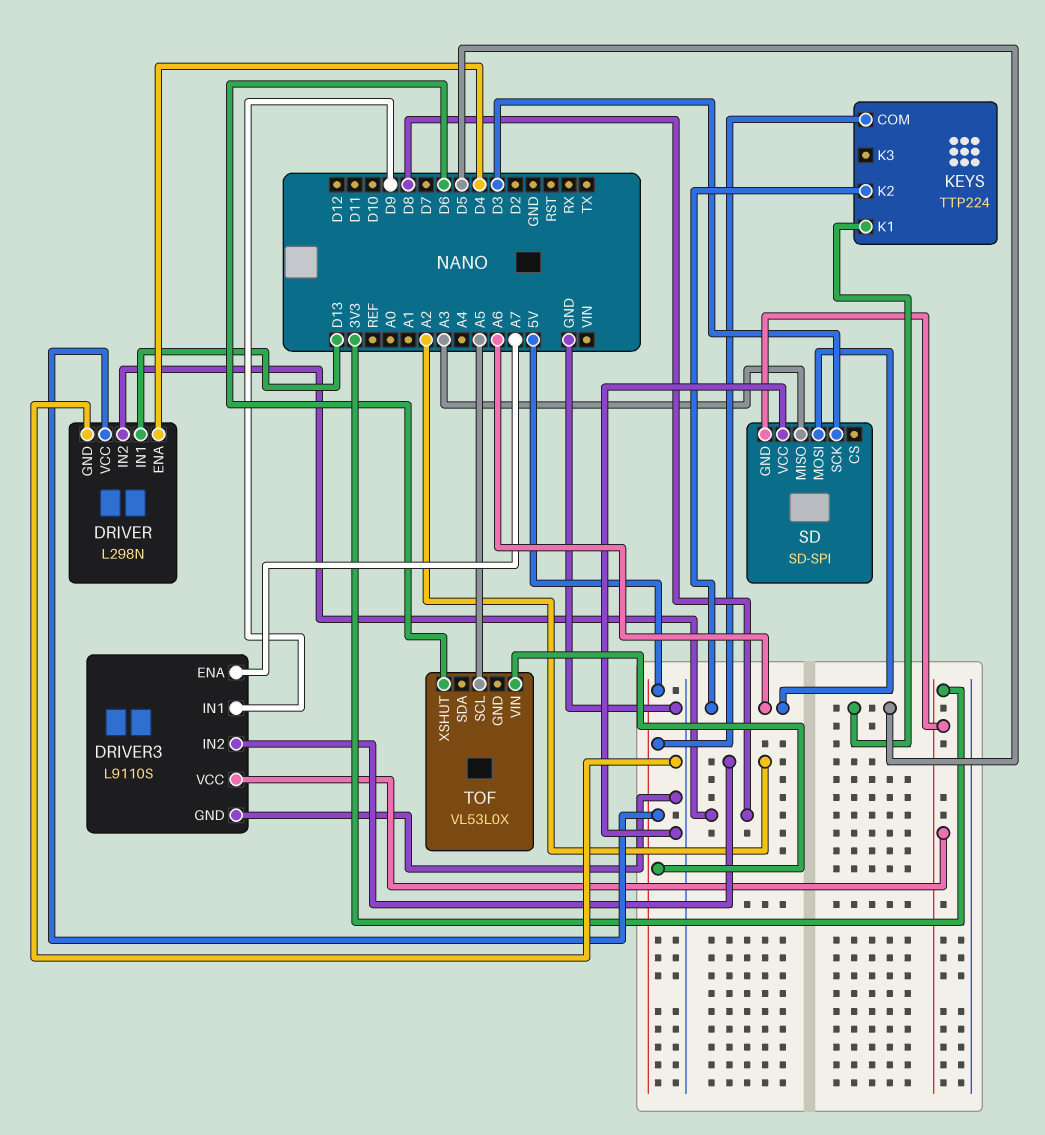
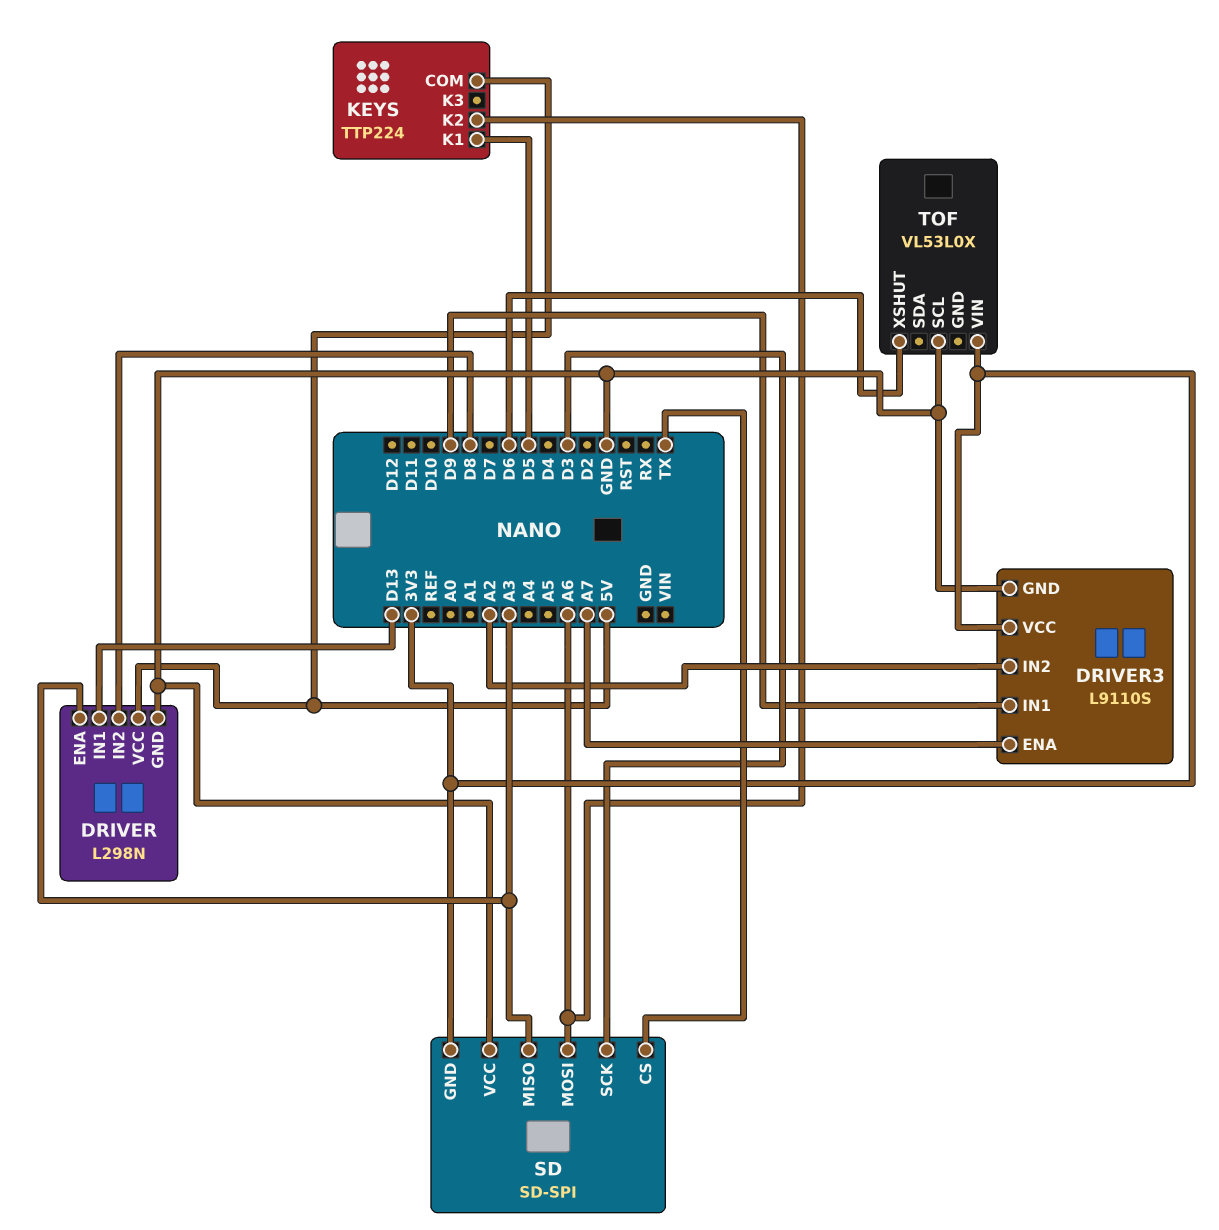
DRIVER pin ENA: D4 -> A3
SD pin CS: none -> TX
TOF pin SCL: A5 -> GND
TOF pin VIN: 5V -> 3V3

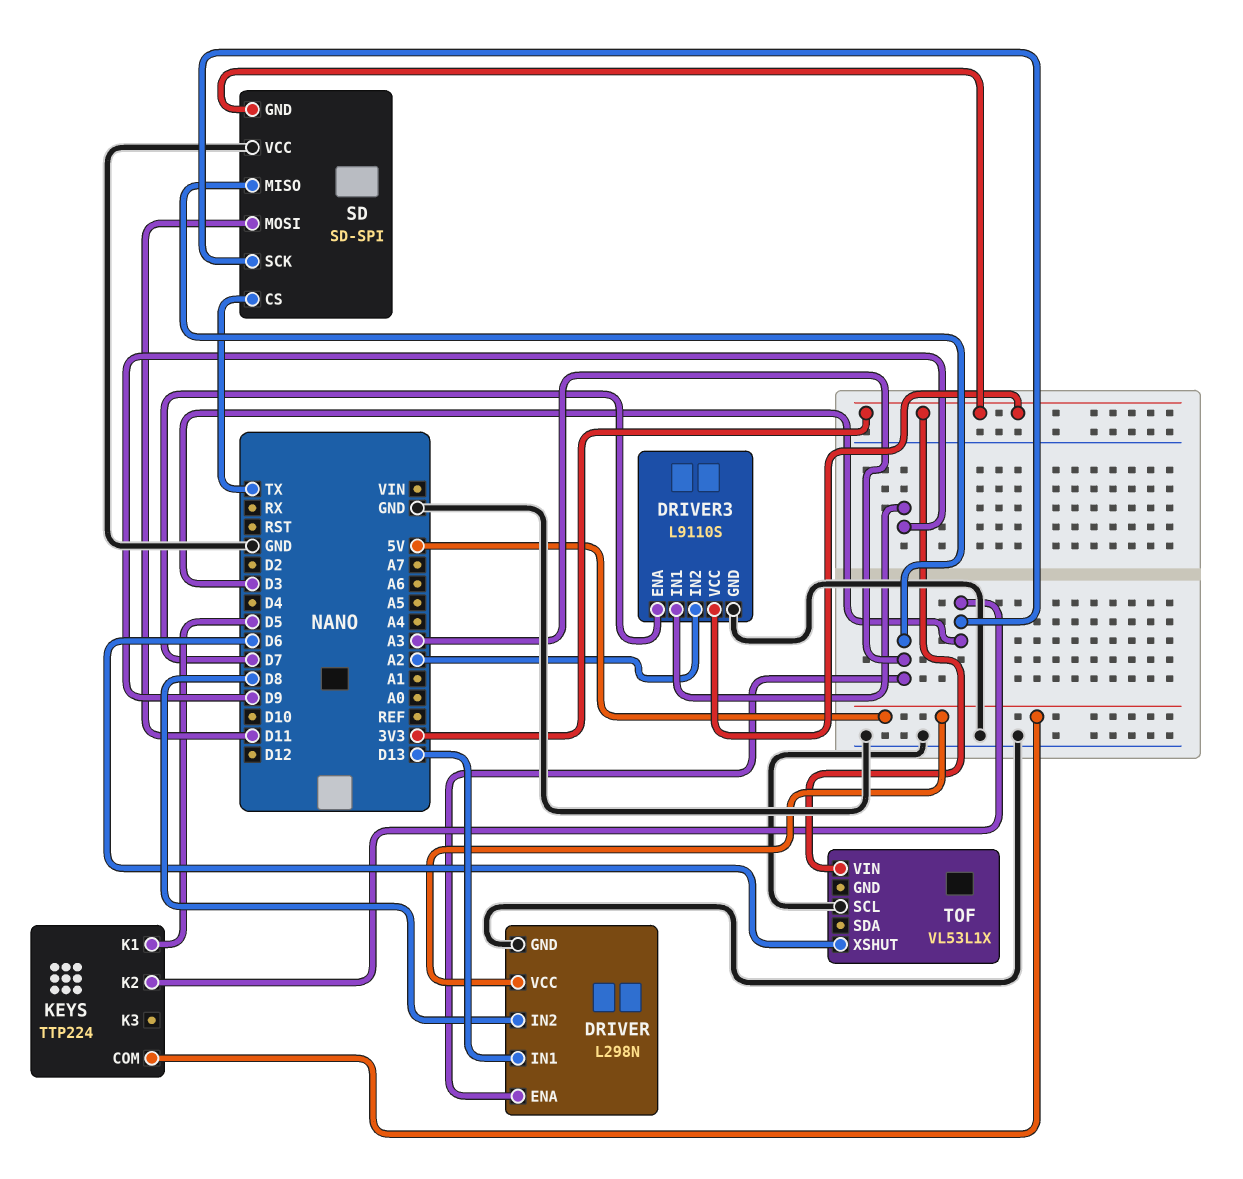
DRIVER3 pin ENA: A7 -> D7
KEYS pin K2: A6 -> D3
SD pin MOSI: A6 -> D11
TOF: VL53L0X -> VL53L1X

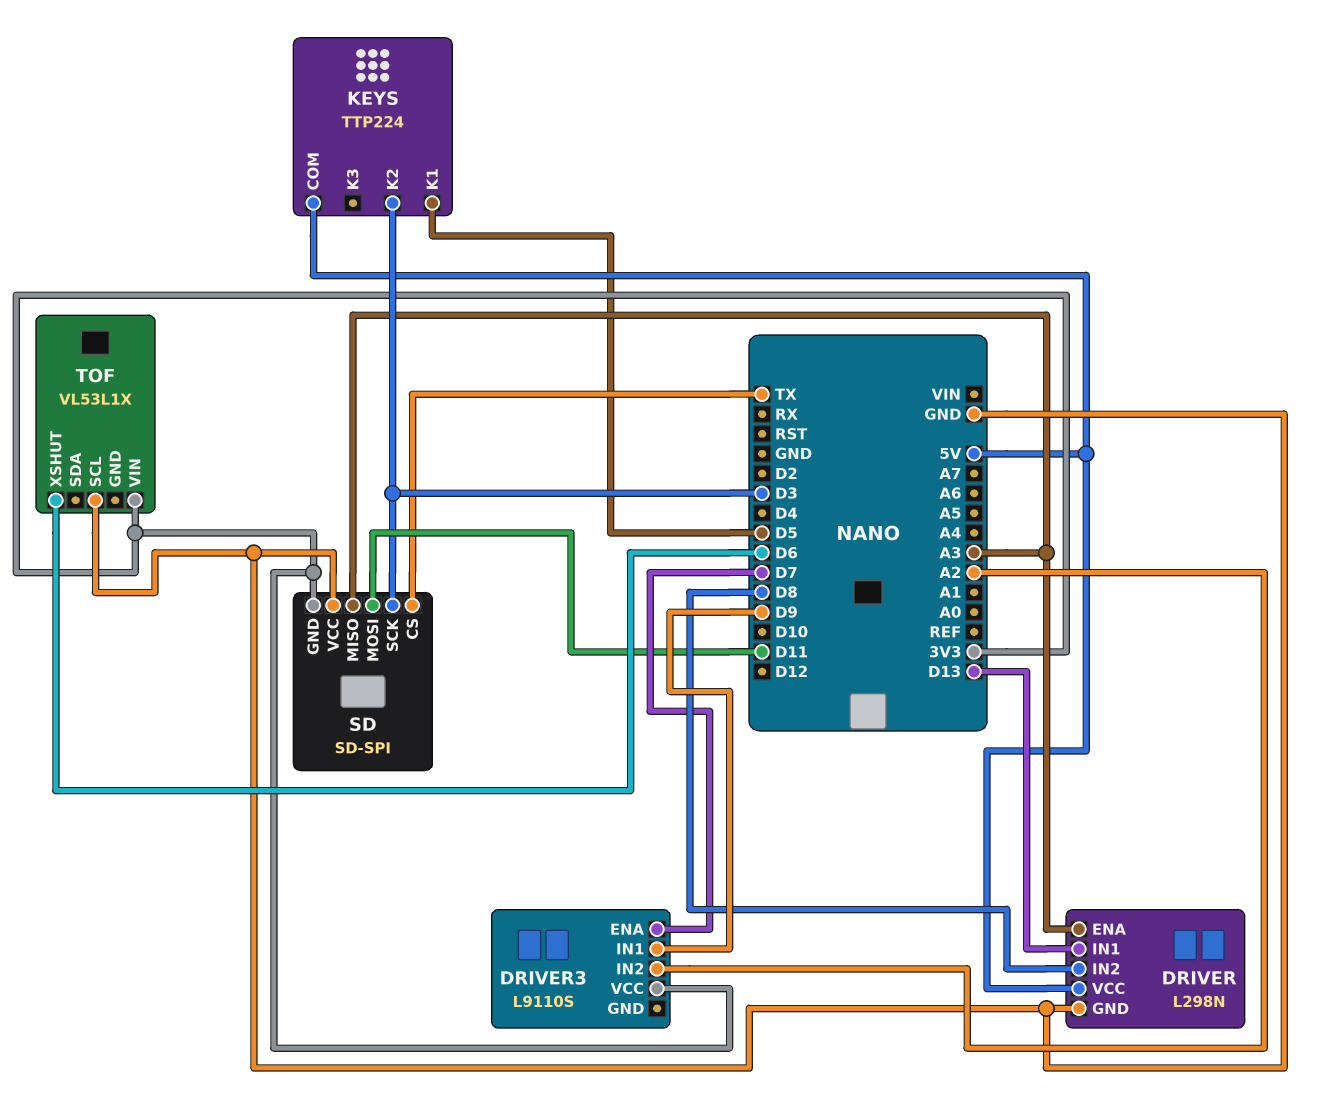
DRIVER3 pin GND: GND -> none

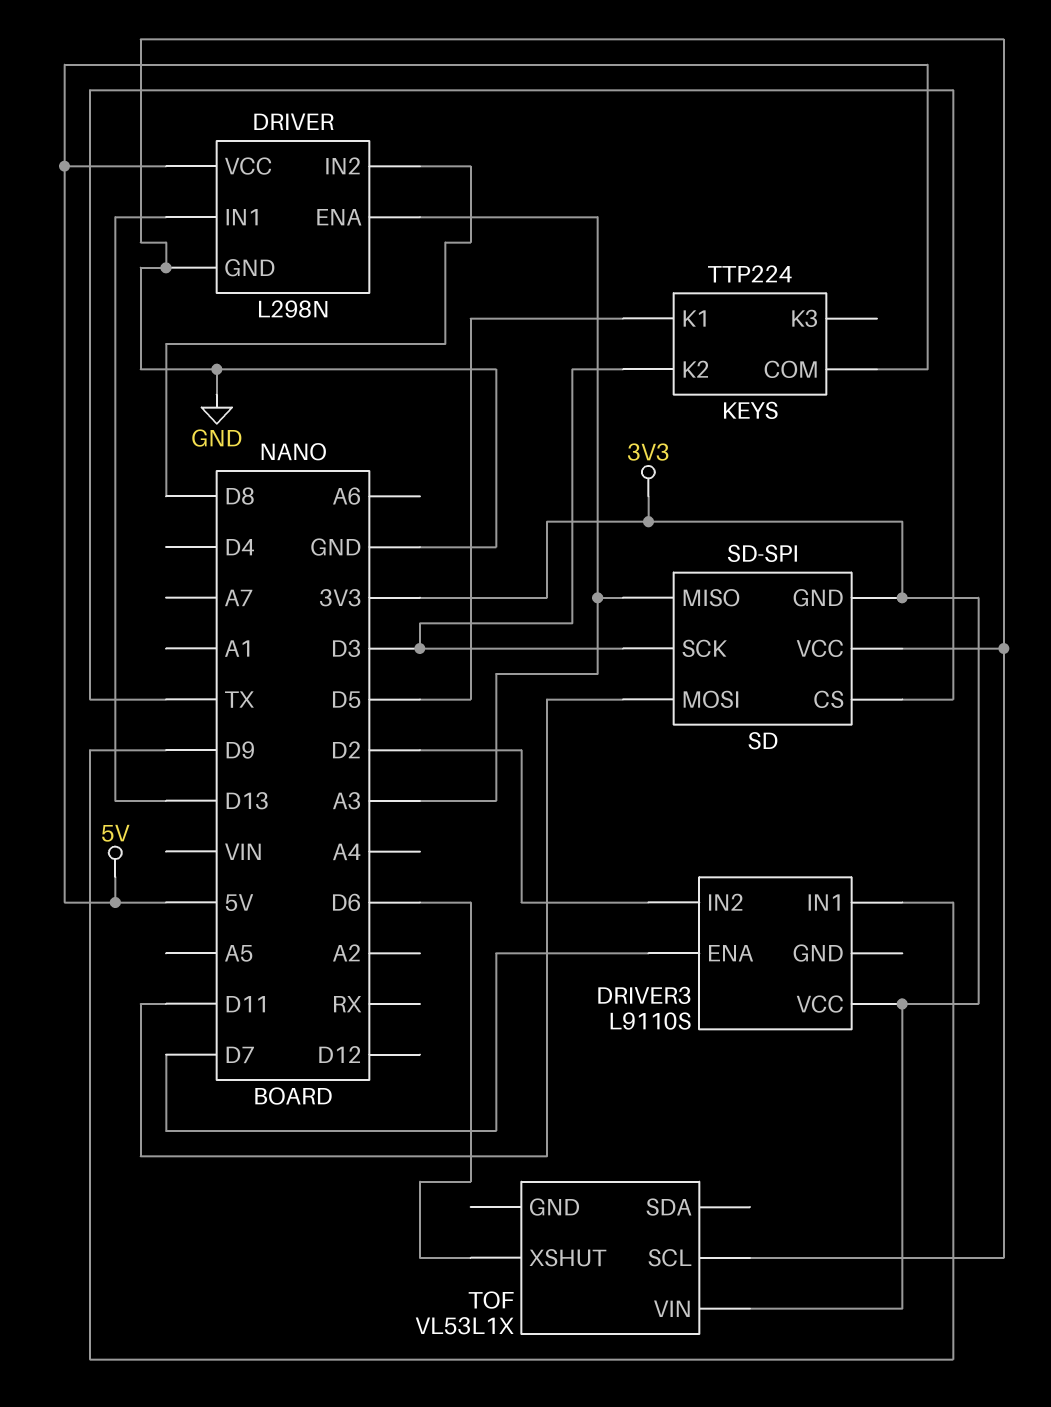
DRIVER3 pin IN2: A2 -> D2

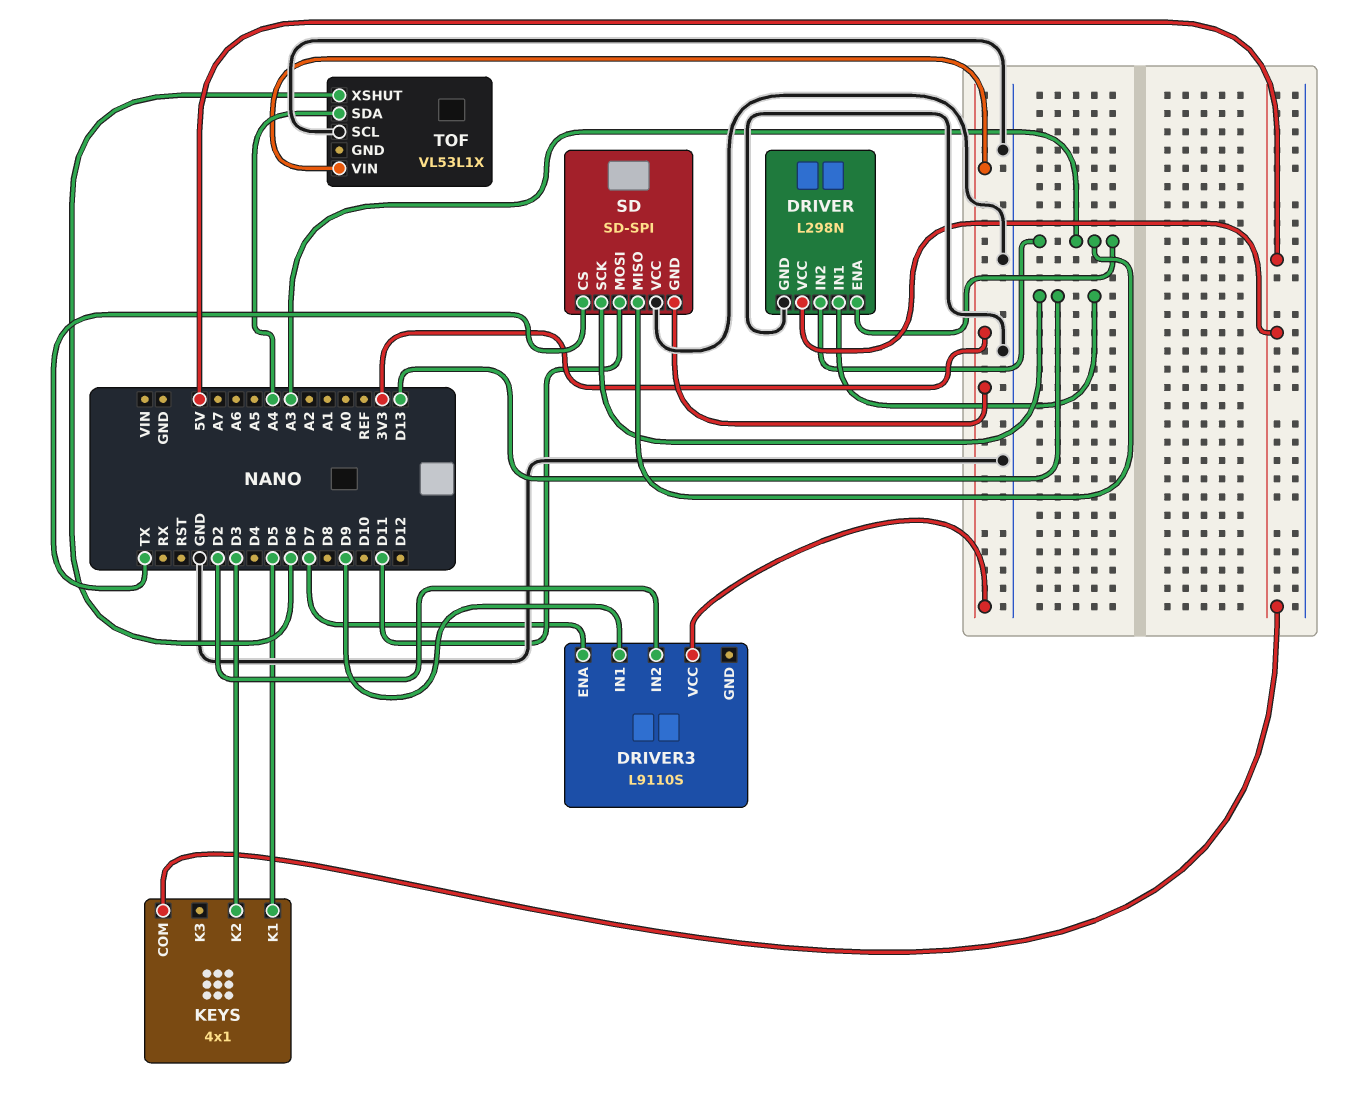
DRIVER pin IN2: D8 -> A3
KEYS: TTP224 -> 4x1
SD pin SCK: D3 -> D13
TOF pin SDA: none -> A4

